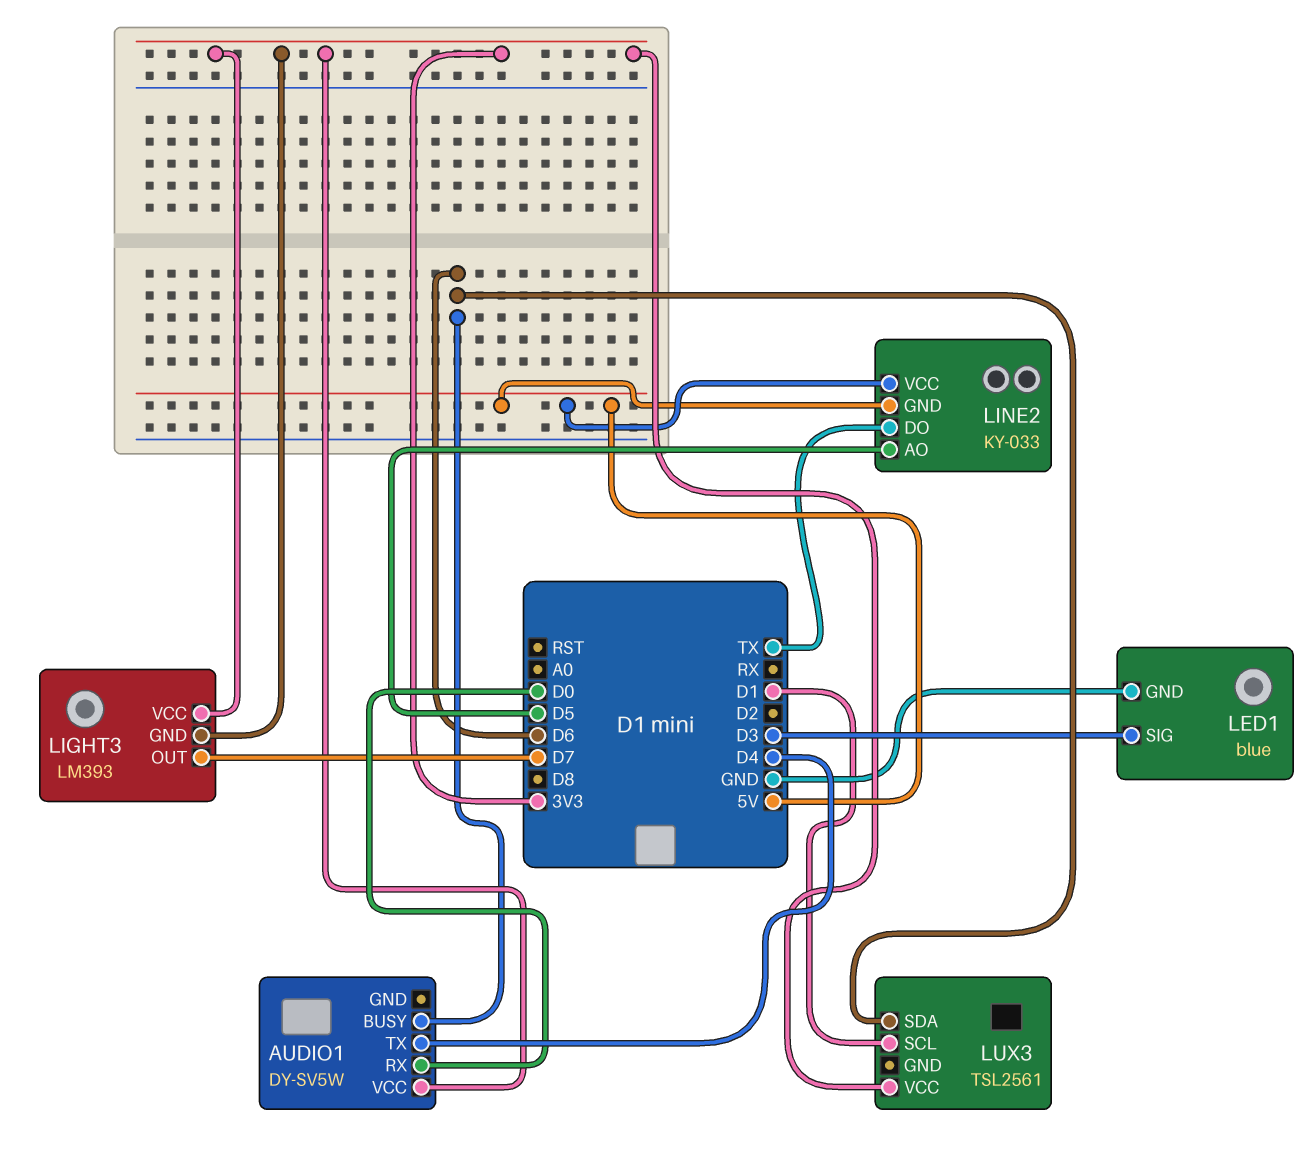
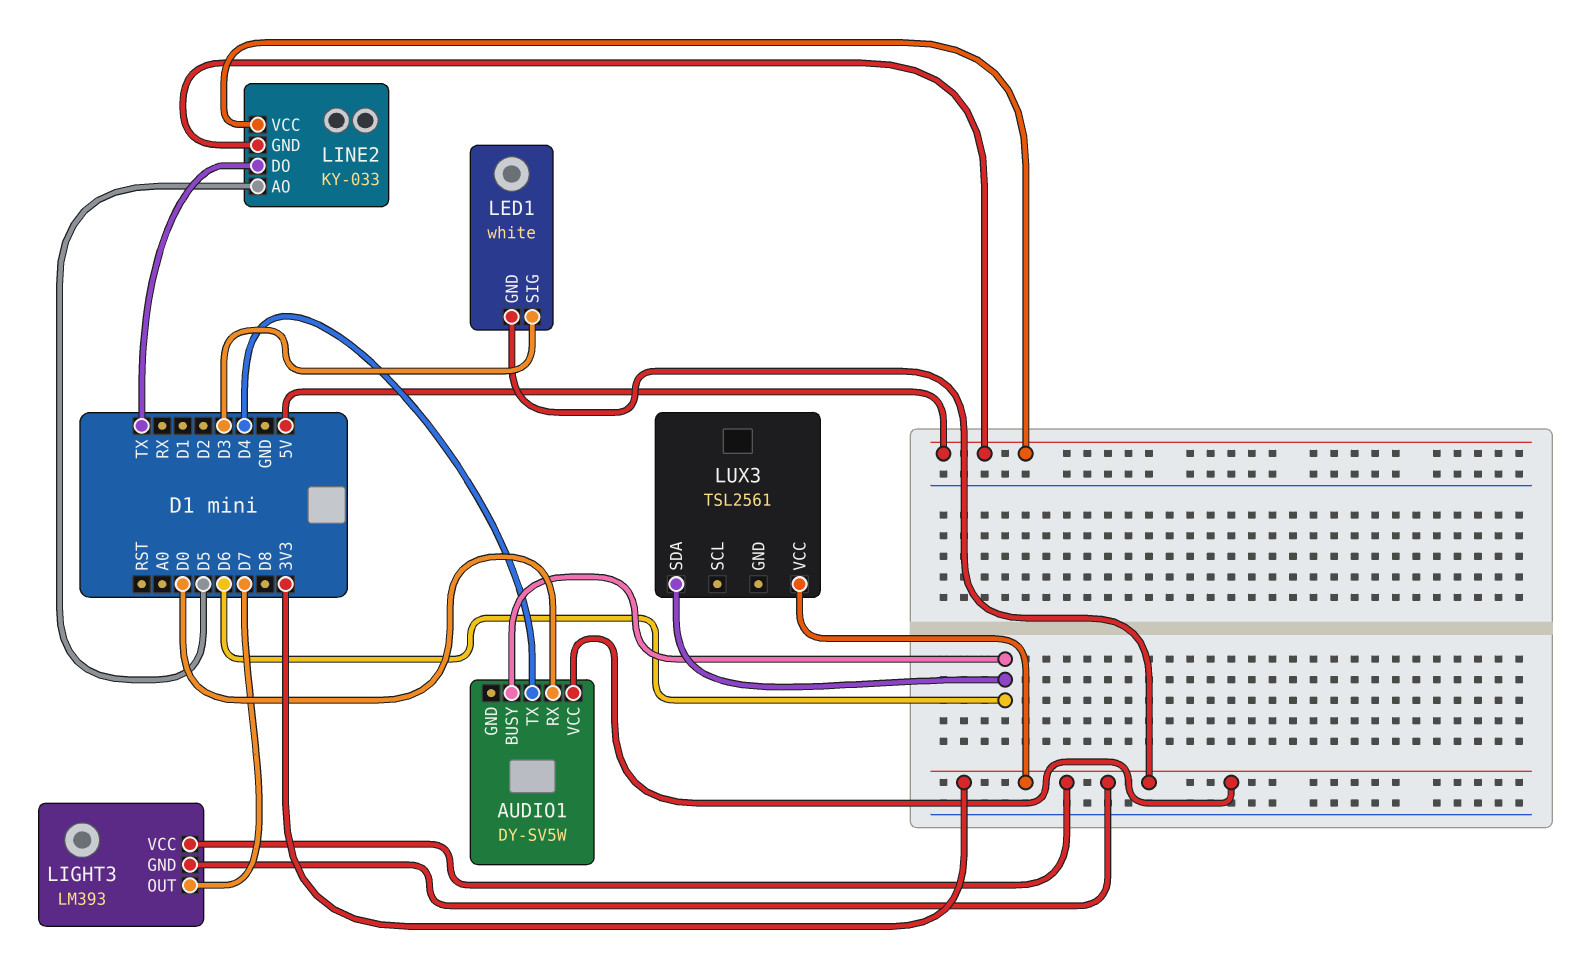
LED1: blue -> white
LED1 pin GND: GND -> 3V3
LUX3 pin SCL: D1 -> none

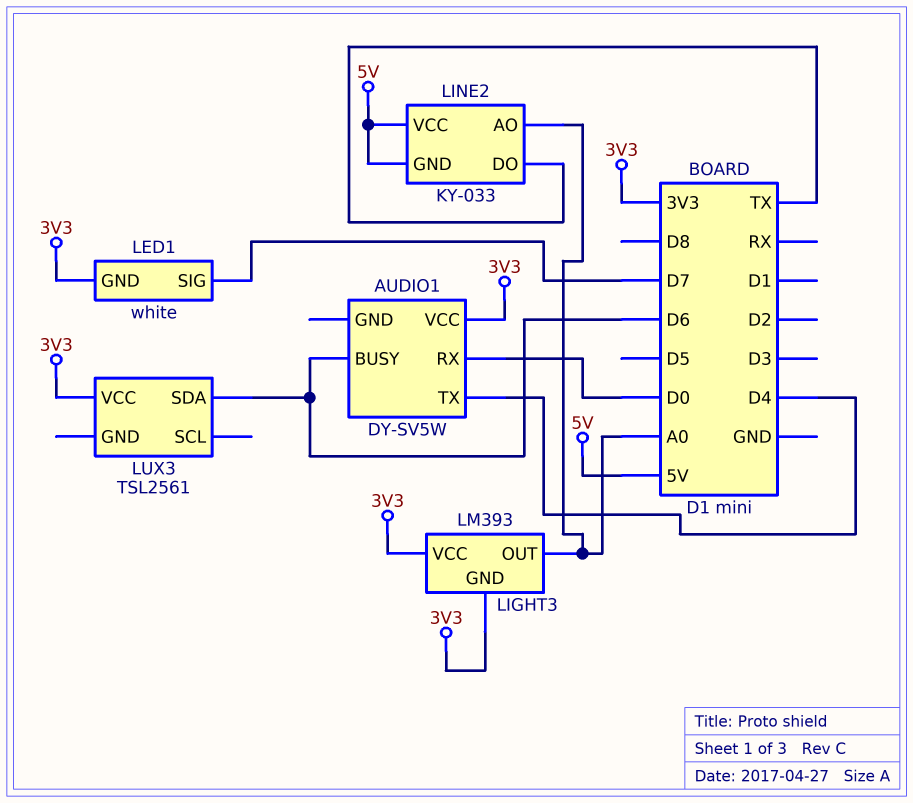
LED1 pin SIG: D3 -> D7
LIGHT3 pin OUT: D7 -> A0
LINE2 pin AO: D5 -> A0

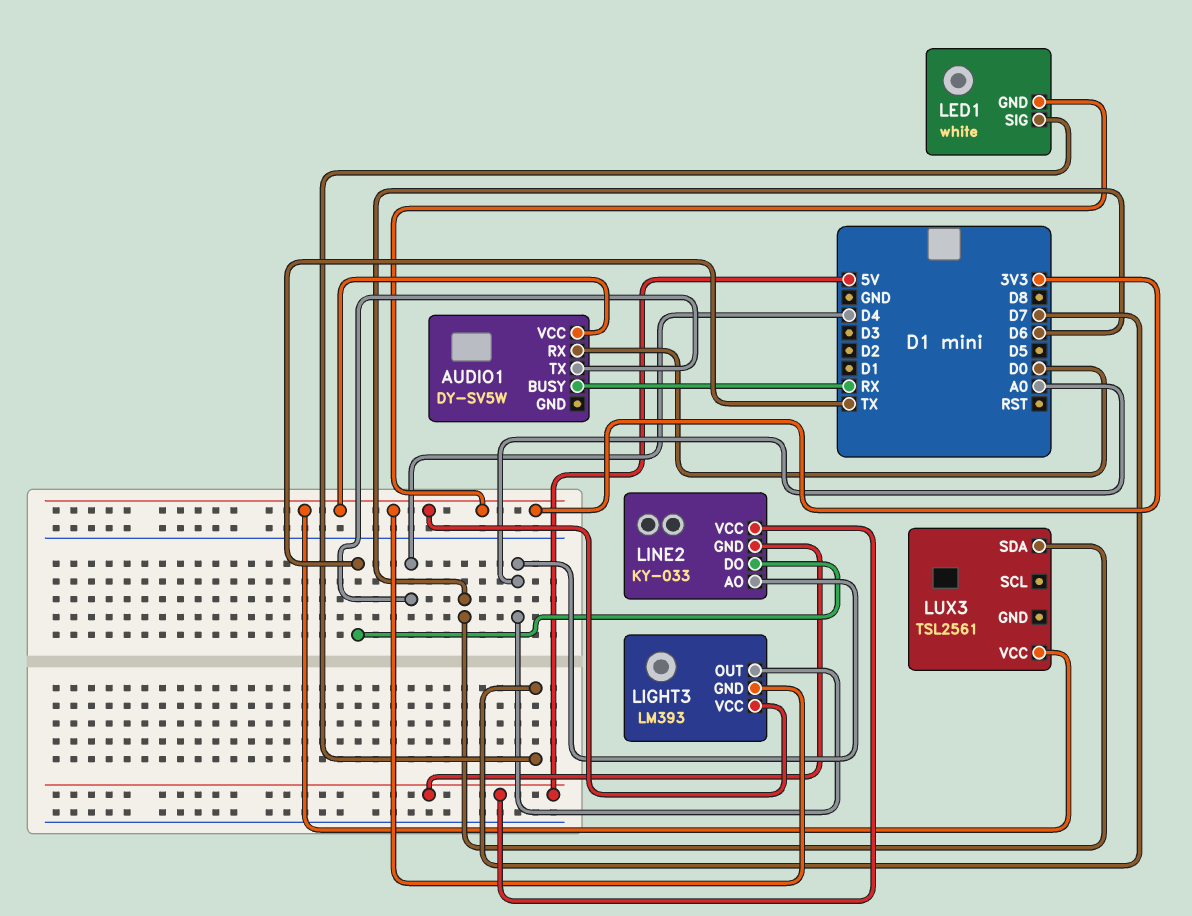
AUDIO1 pin BUSY: D6 -> RX

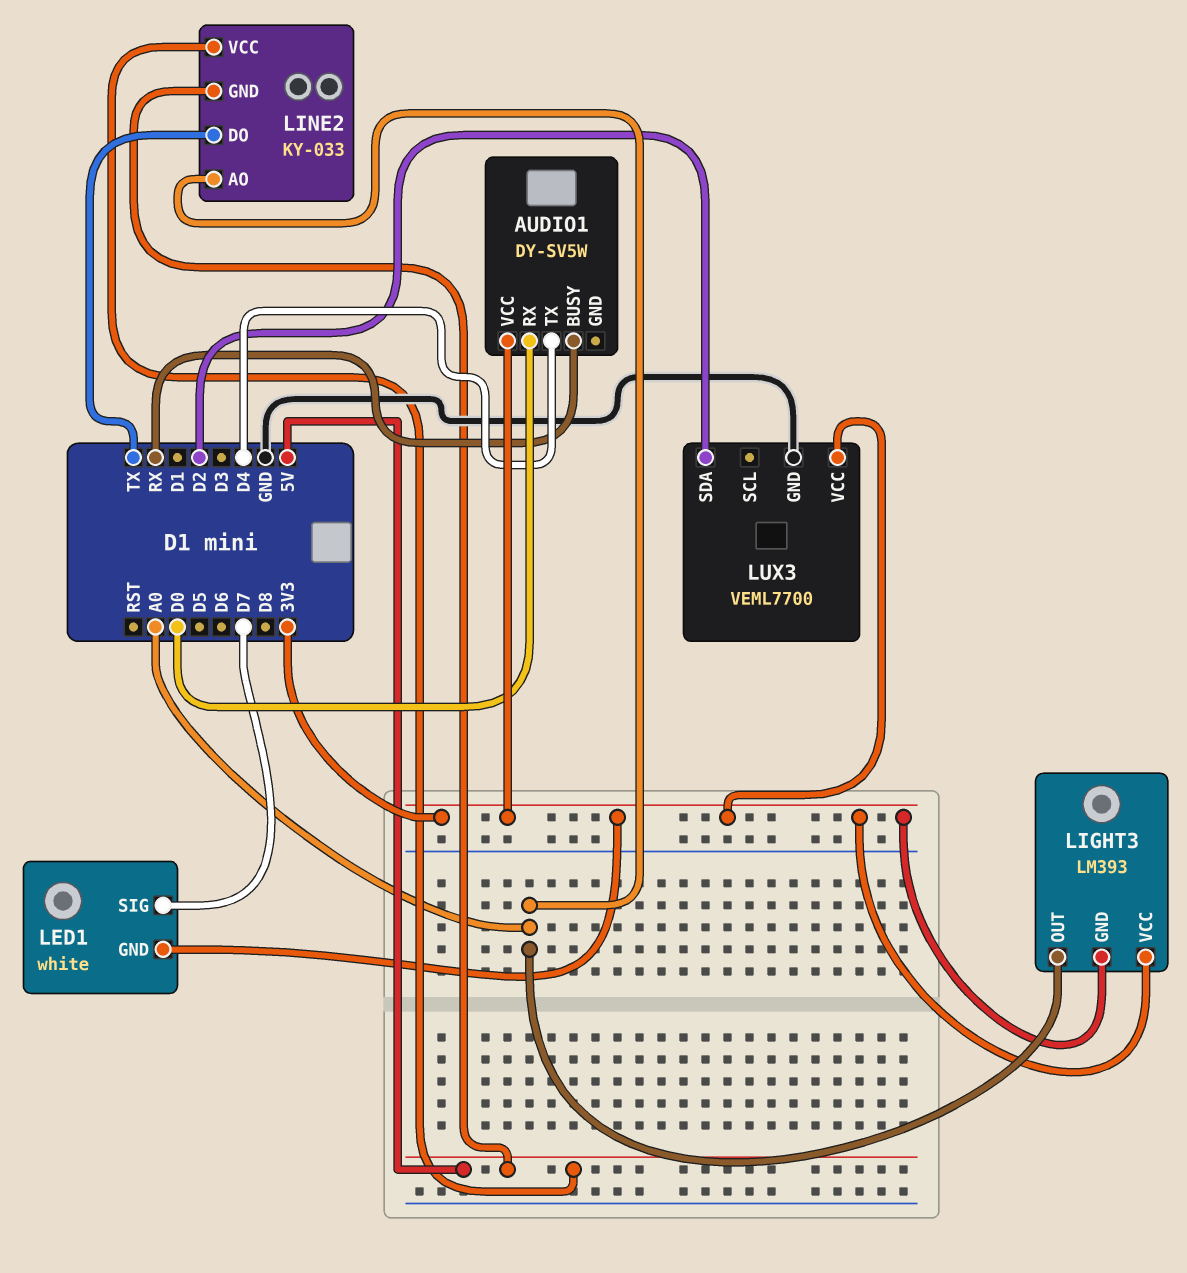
LUX3: TSL2561 -> VEML7700
LUX3 pin GND: none -> GND
LUX3 pin SDA: D6 -> D2

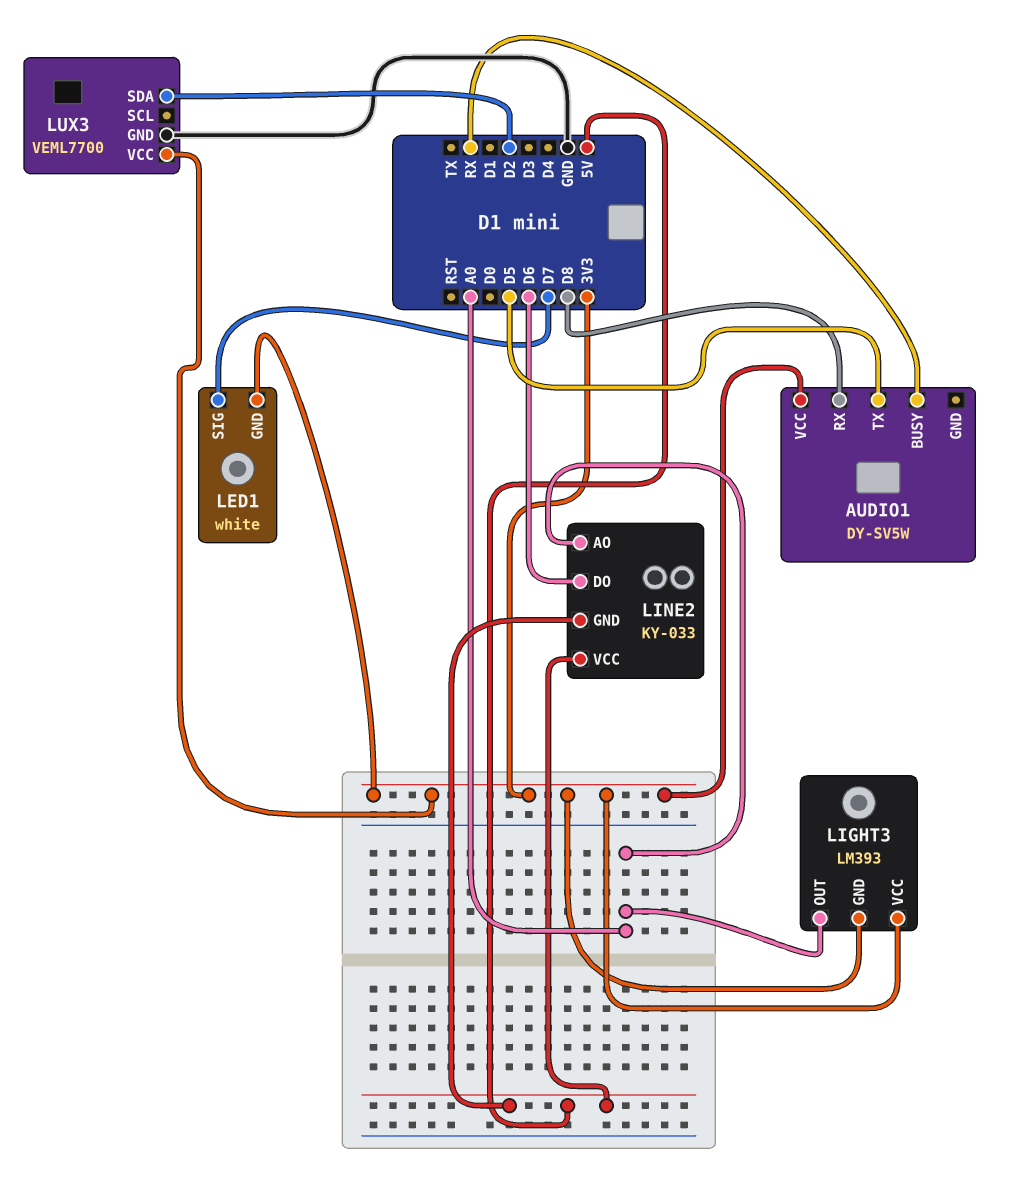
AUDIO1 pin RX: D0 -> D8
AUDIO1 pin TX: D4 -> D5
LINE2 pin DO: TX -> D6

